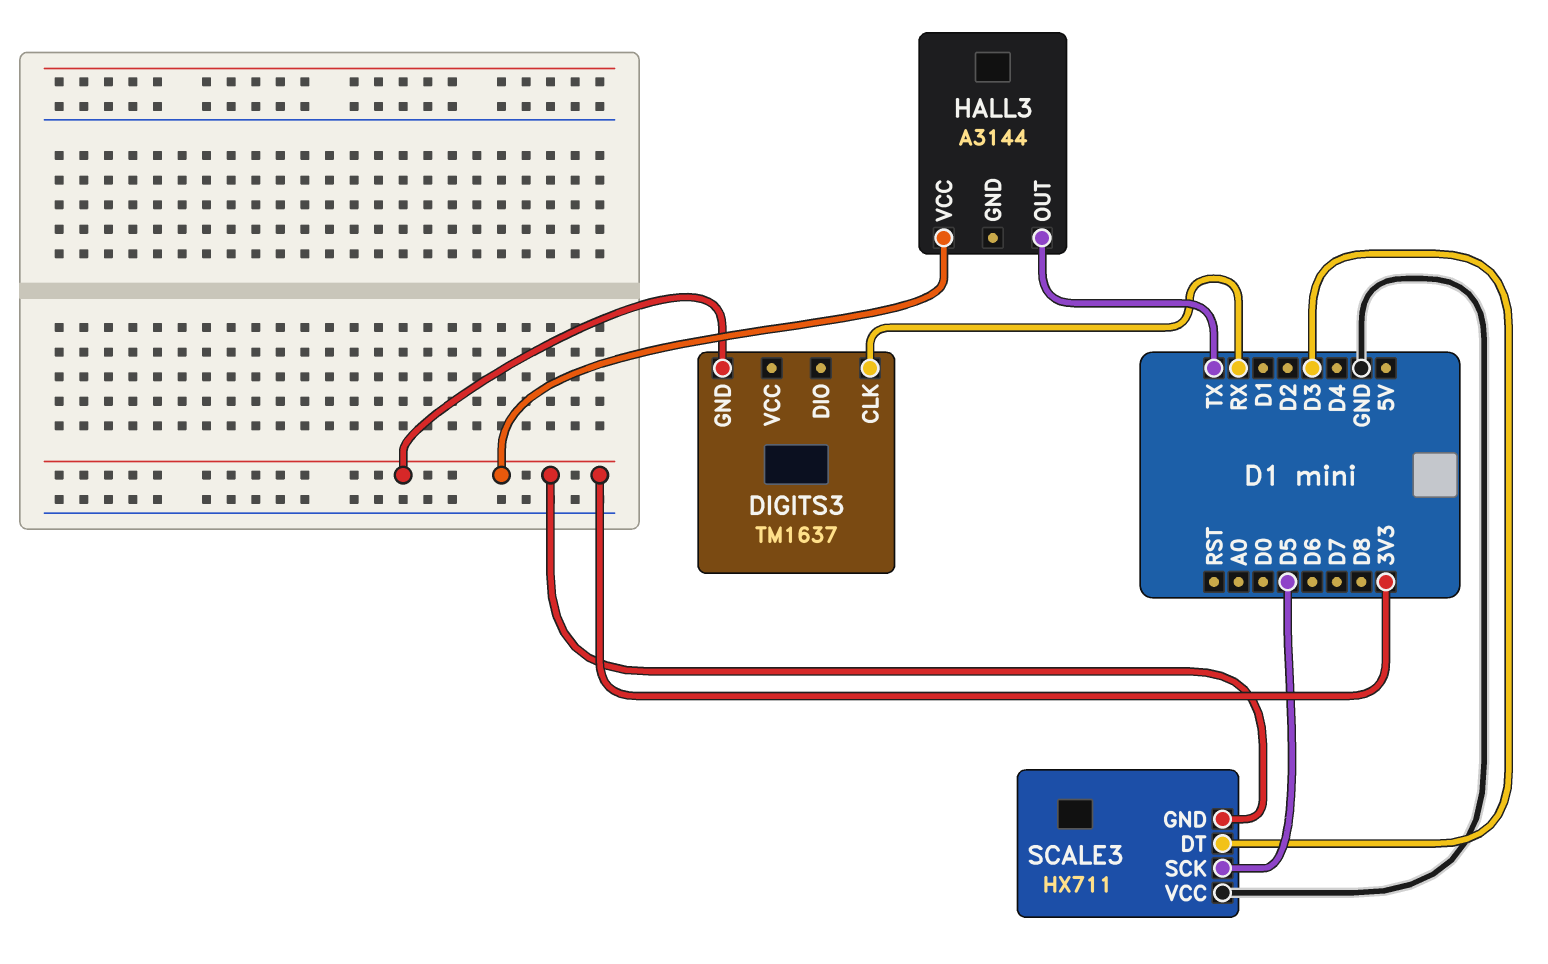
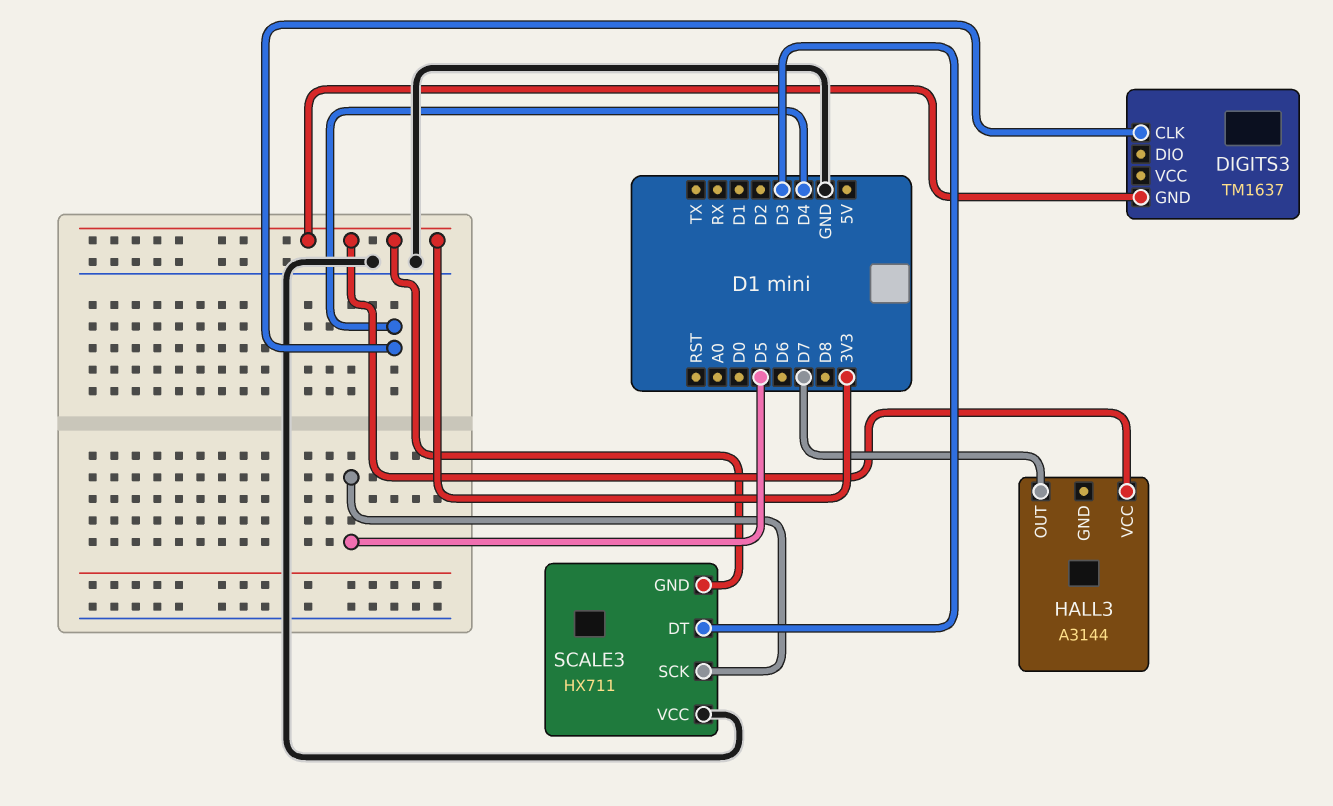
DIGITS3 pin CLK: RX -> D4
HALL3 pin OUT: TX -> D7

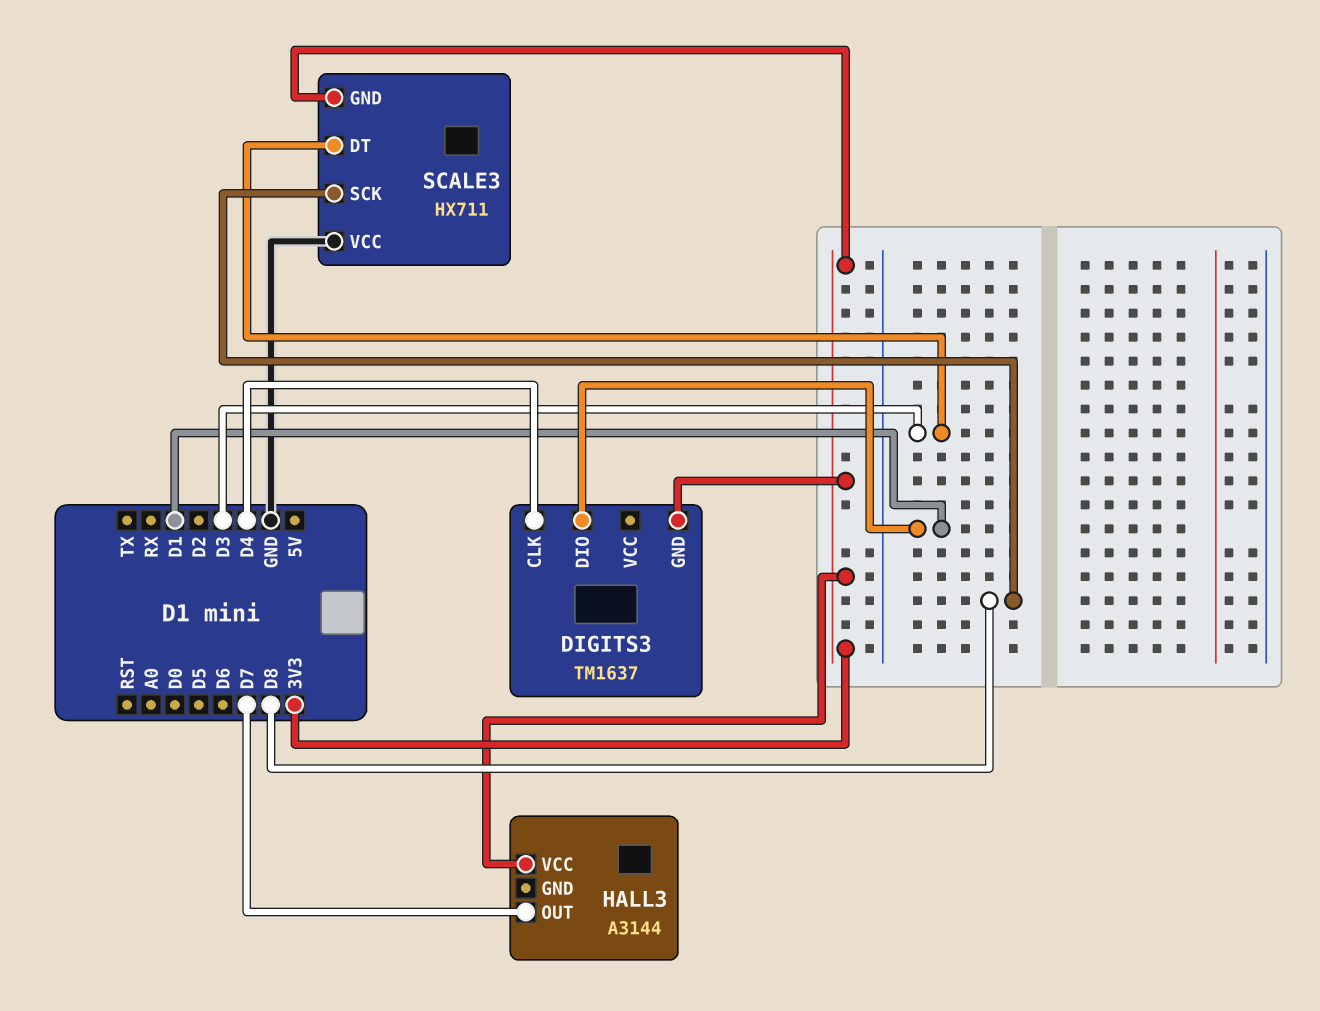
DIGITS3 pin DIO: none -> D1
SCALE3 pin SCK: D5 -> D8

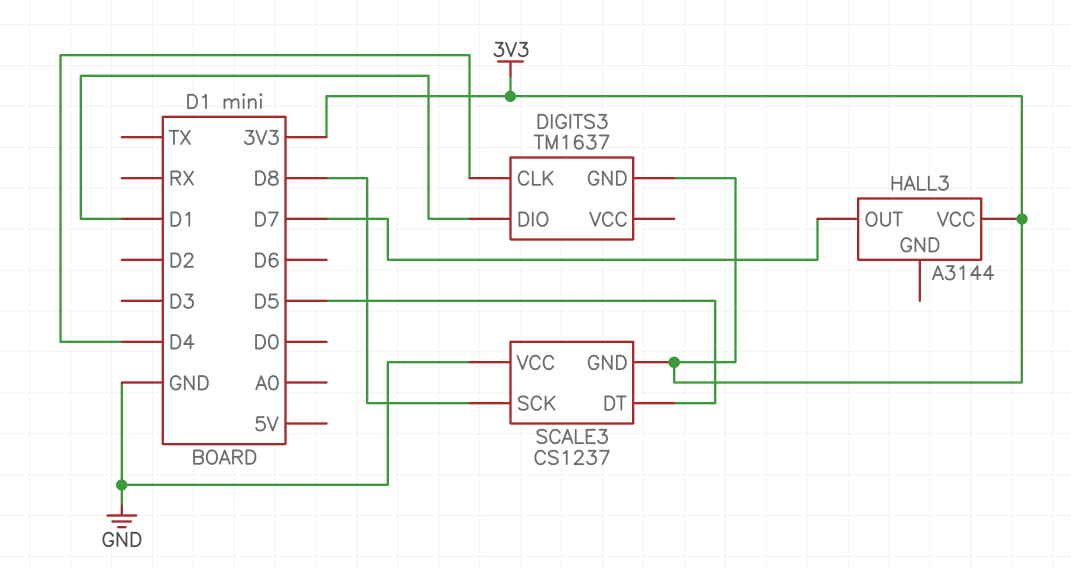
SCALE3: HX711 -> CS1237
SCALE3 pin DT: D3 -> D5

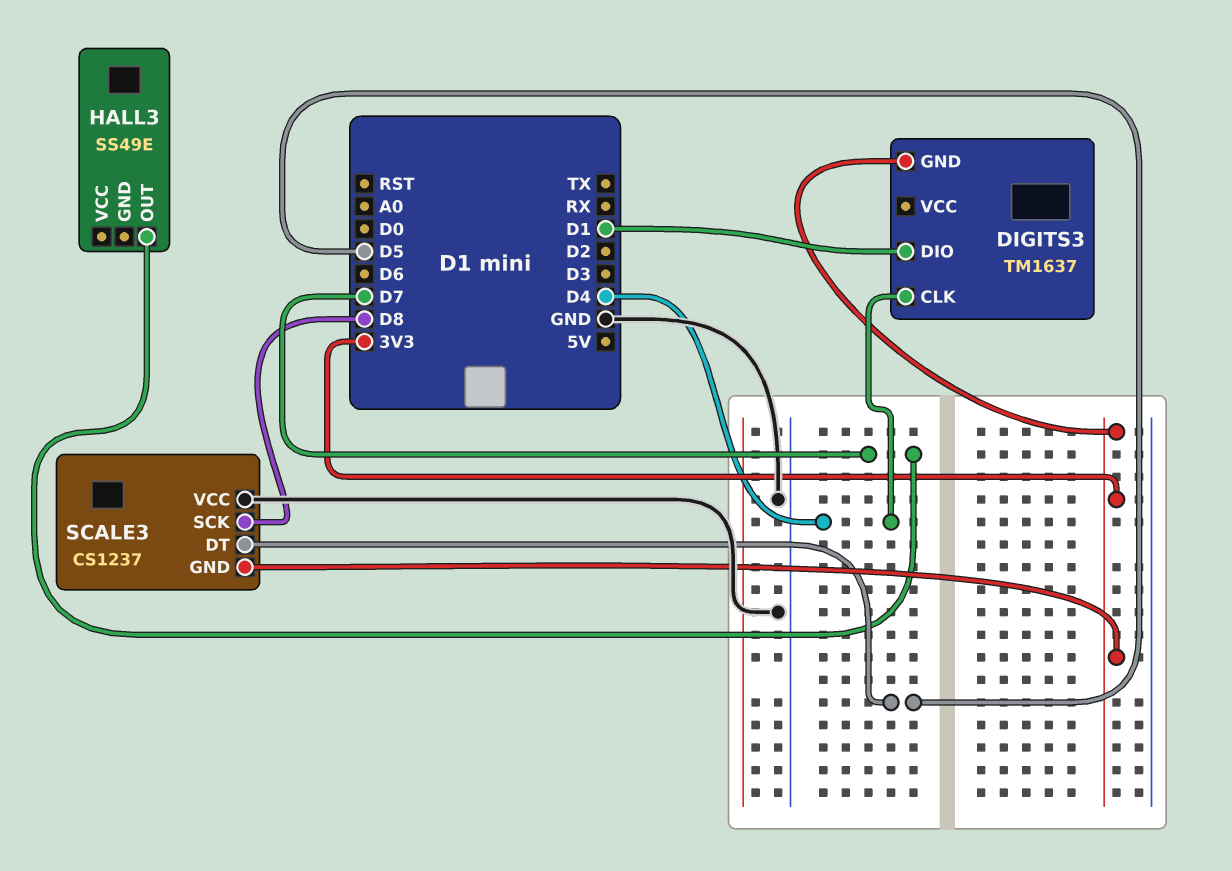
HALL3: A3144 -> SS49E
HALL3 pin VCC: 3V3 -> none

